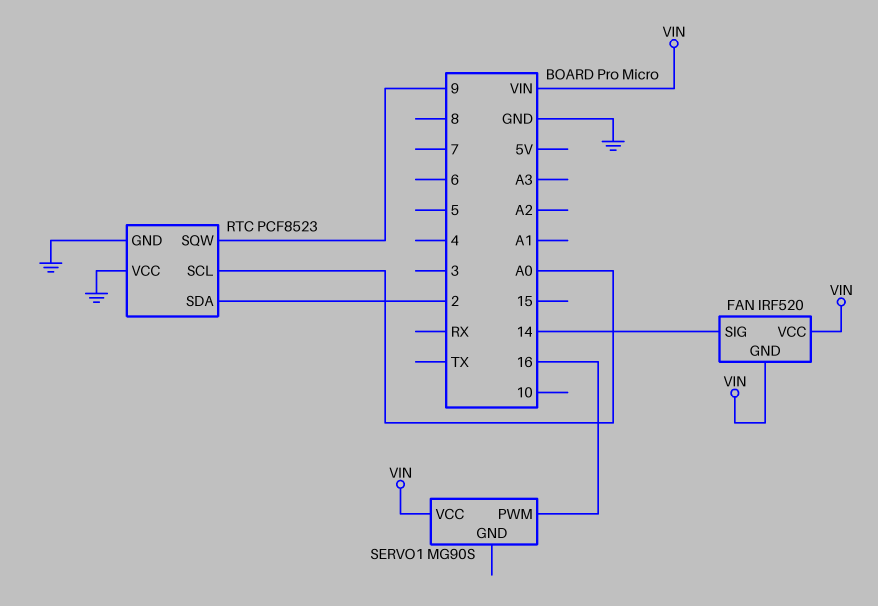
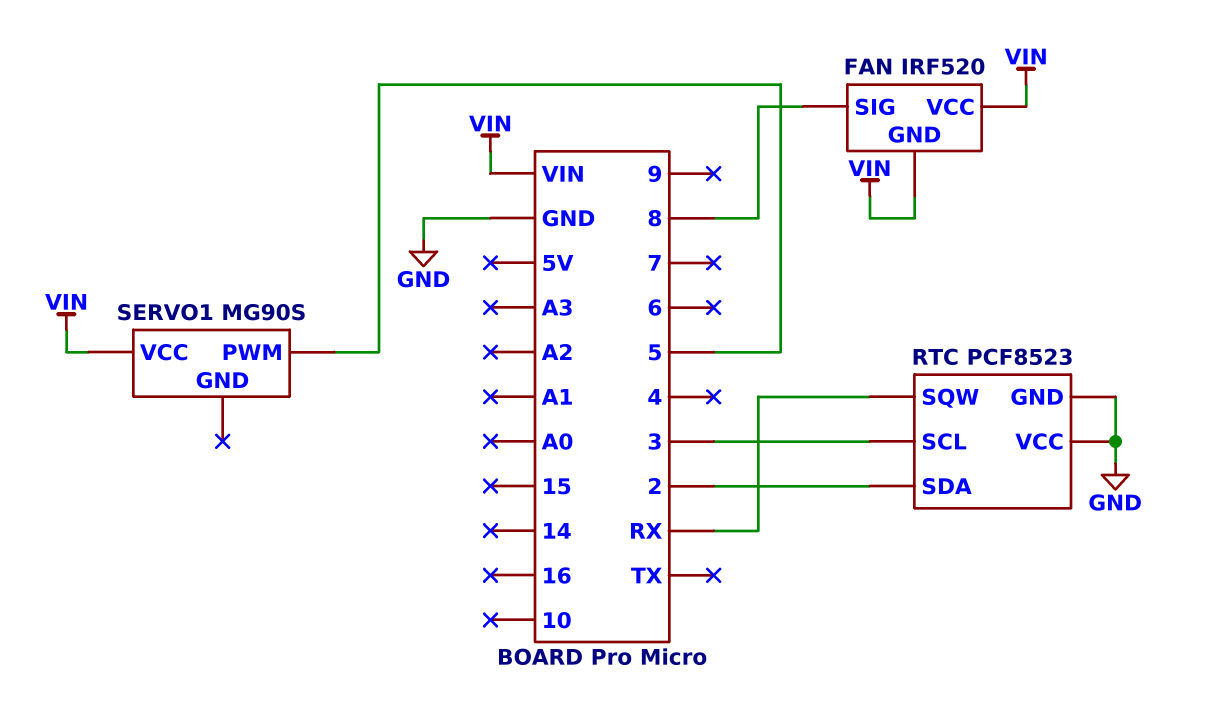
FAN pin SIG: 14 -> 8
RTC pin SCL: A0 -> 3
RTC pin SQW: 9 -> RX
SERVO1 pin PWM: 16 -> 5

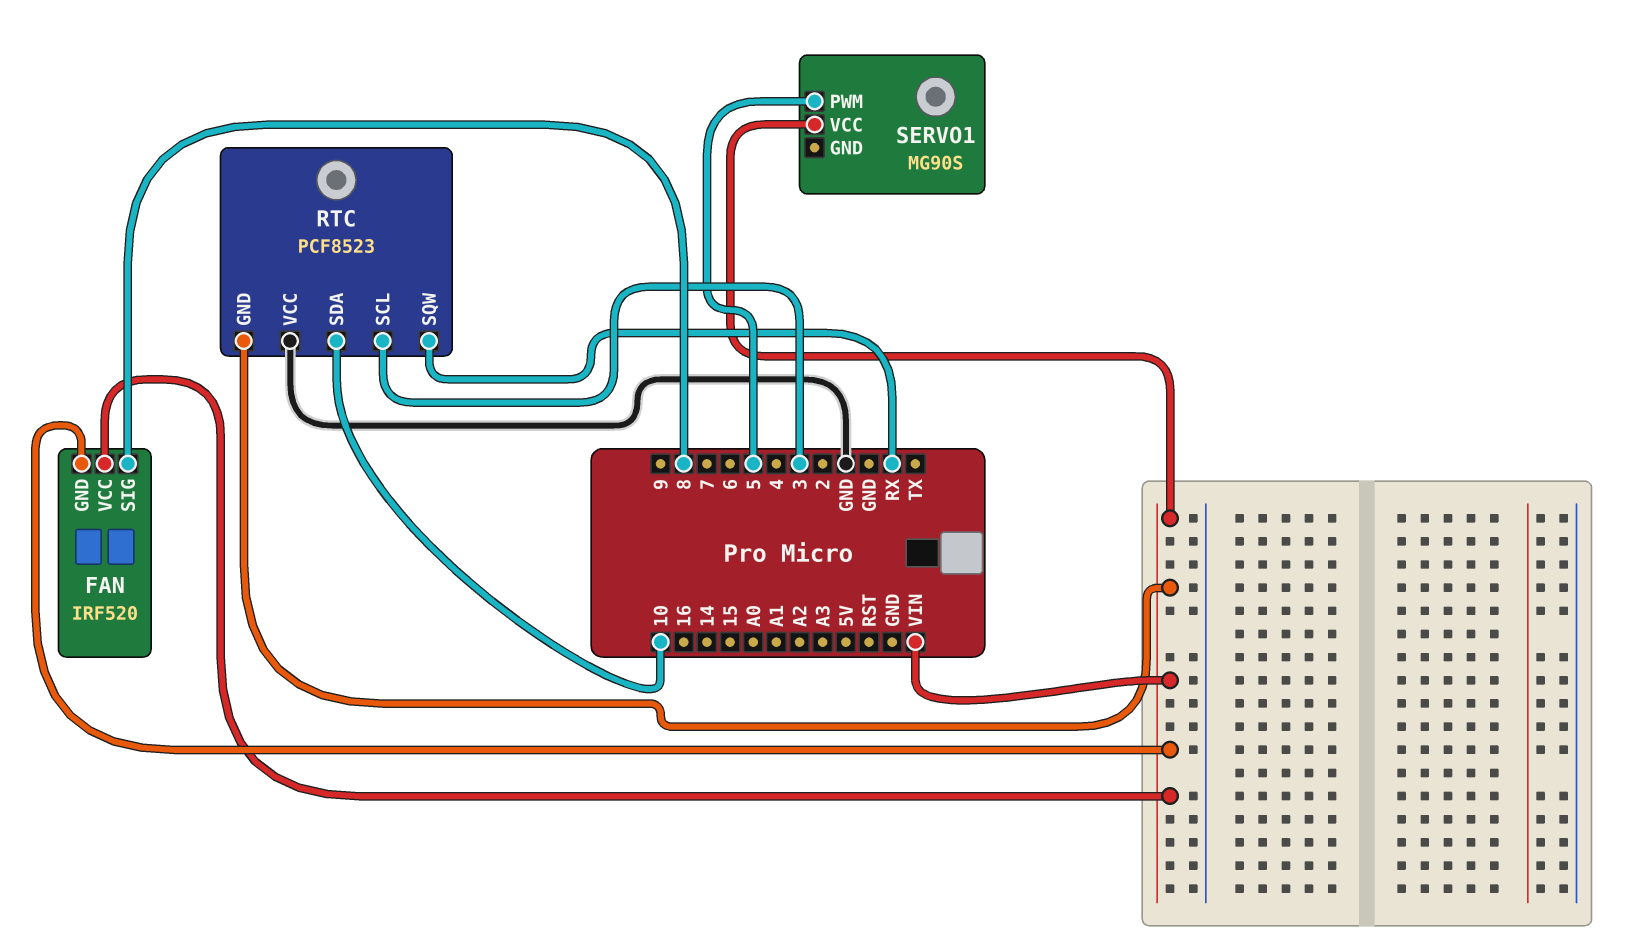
RTC pin GND: GND -> VIN
RTC pin SDA: 2 -> 10

